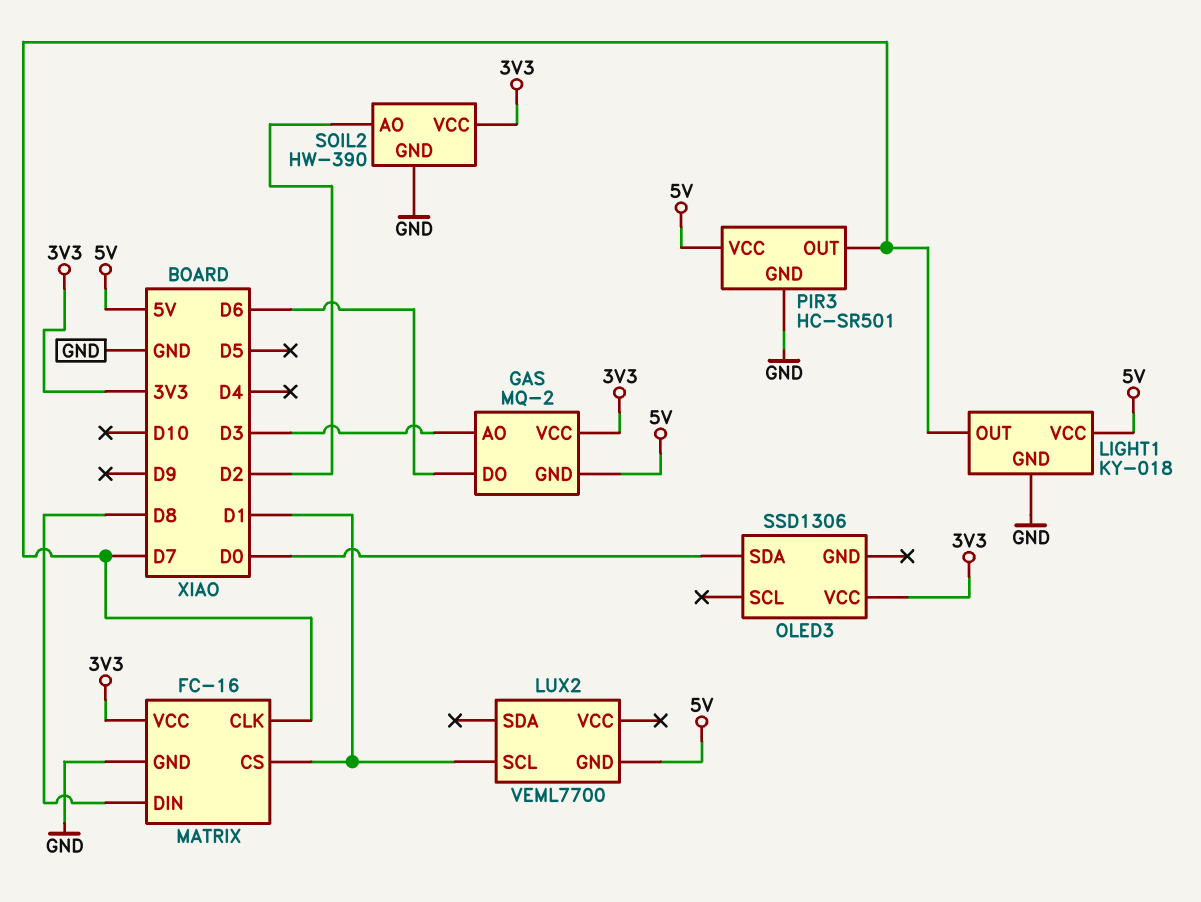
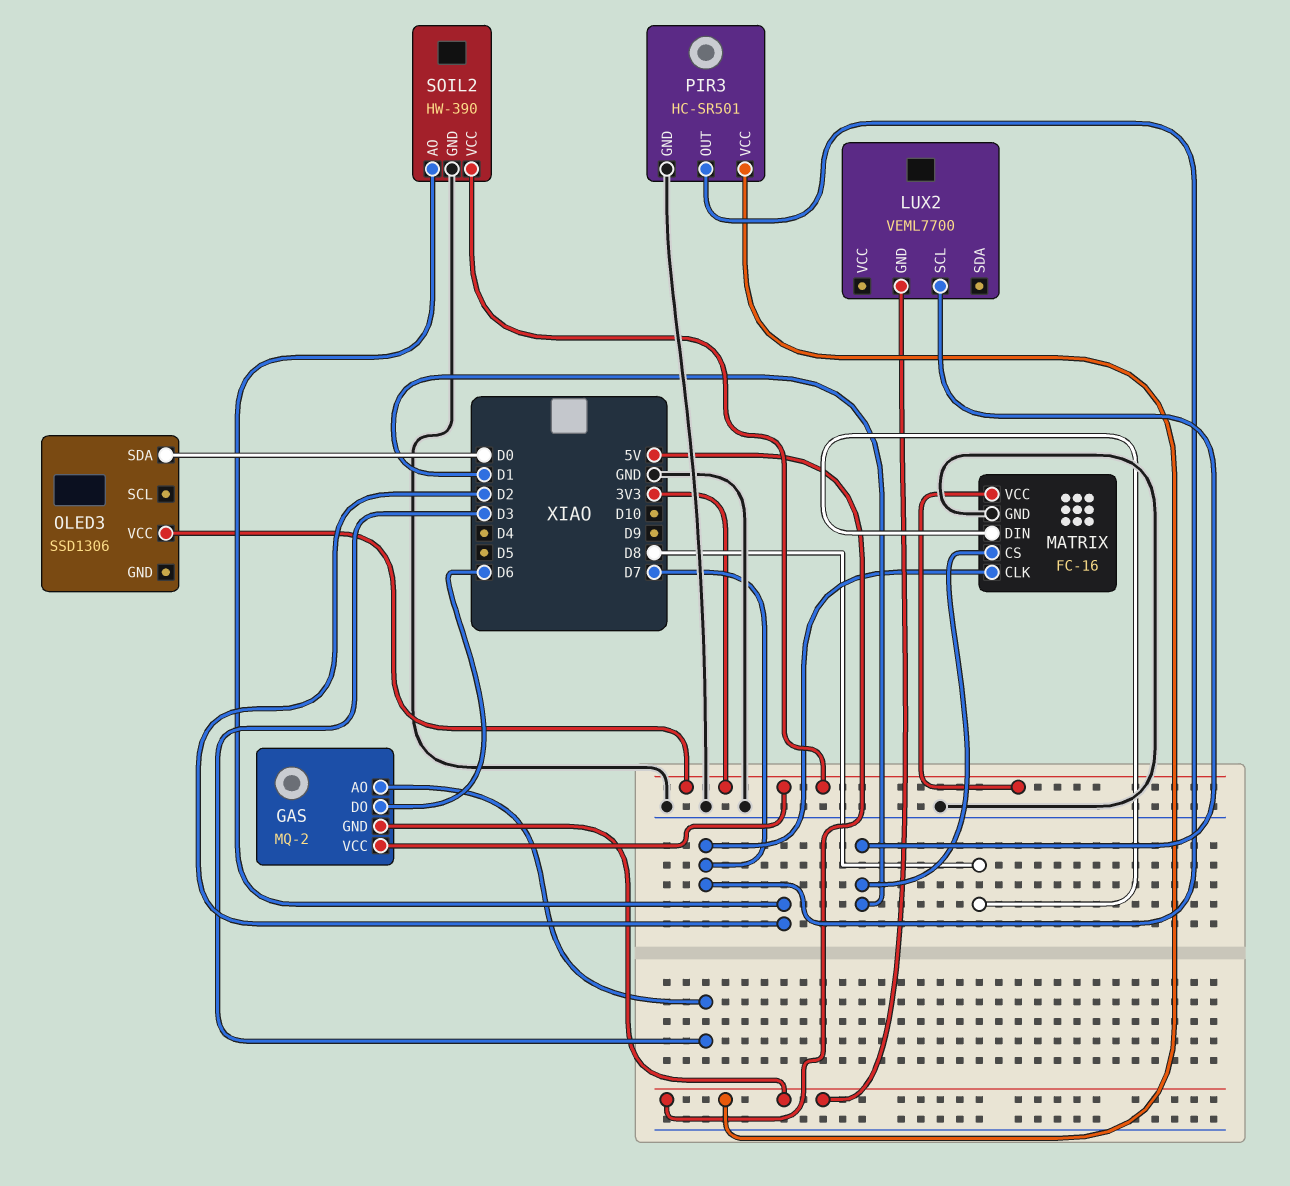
LIGHT1: KY-018 -> none
LIGHT1 pin GND: GND -> none
LIGHT1 pin OUT: D7 -> none
LIGHT1 pin VCC: 5V -> none

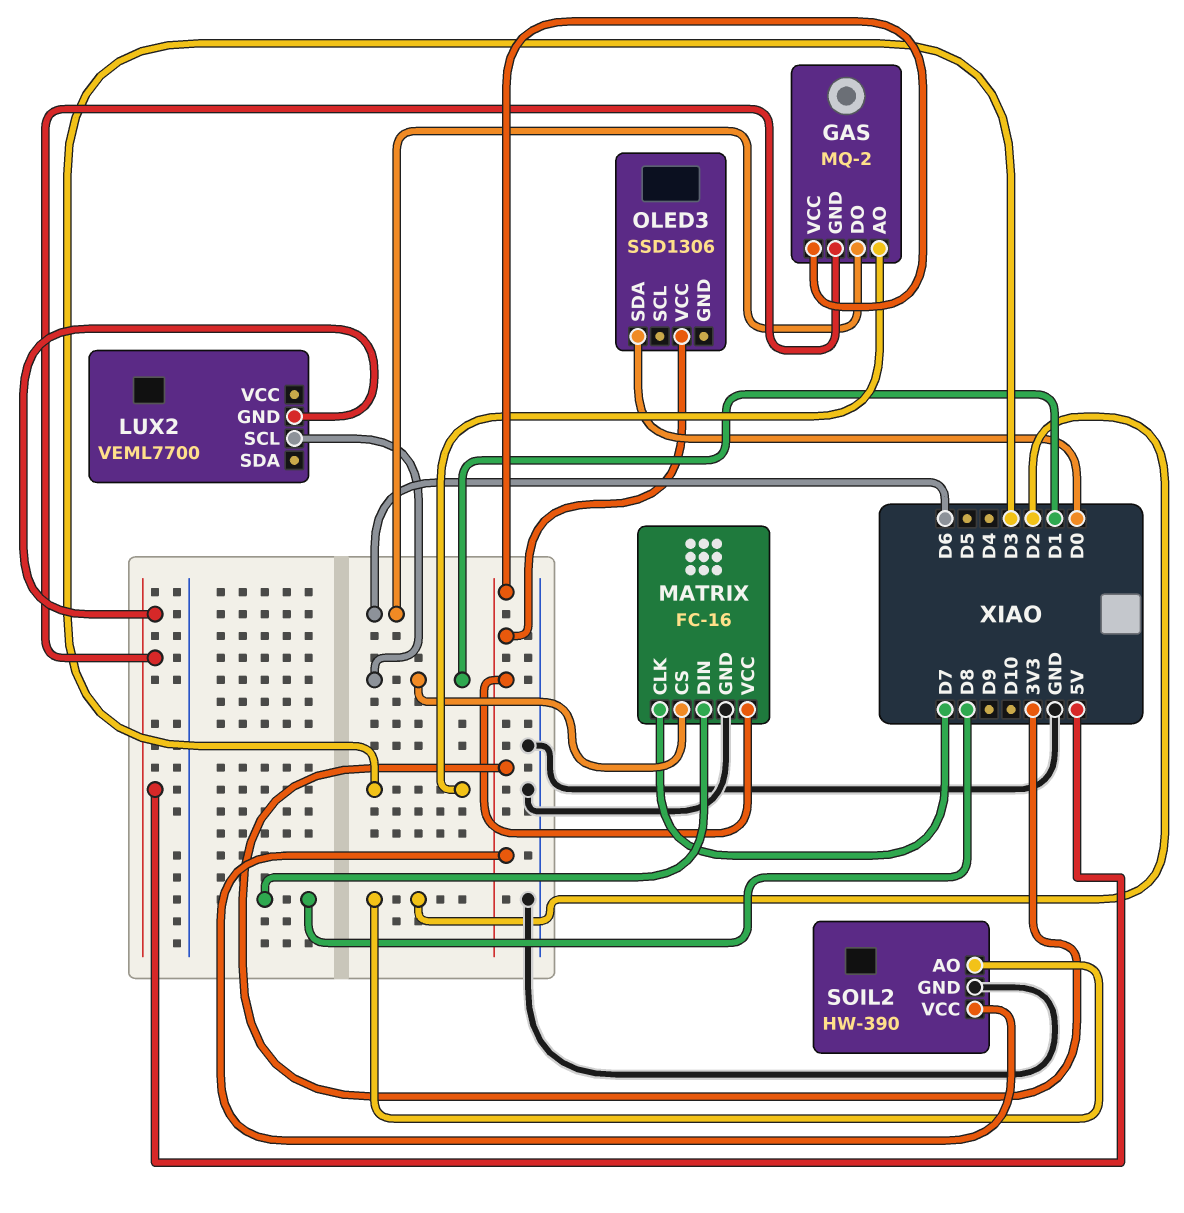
PIR3: HC-SR501 -> none
PIR3 pin GND: GND -> none
PIR3 pin OUT: D7 -> none
PIR3 pin VCC: 5V -> none

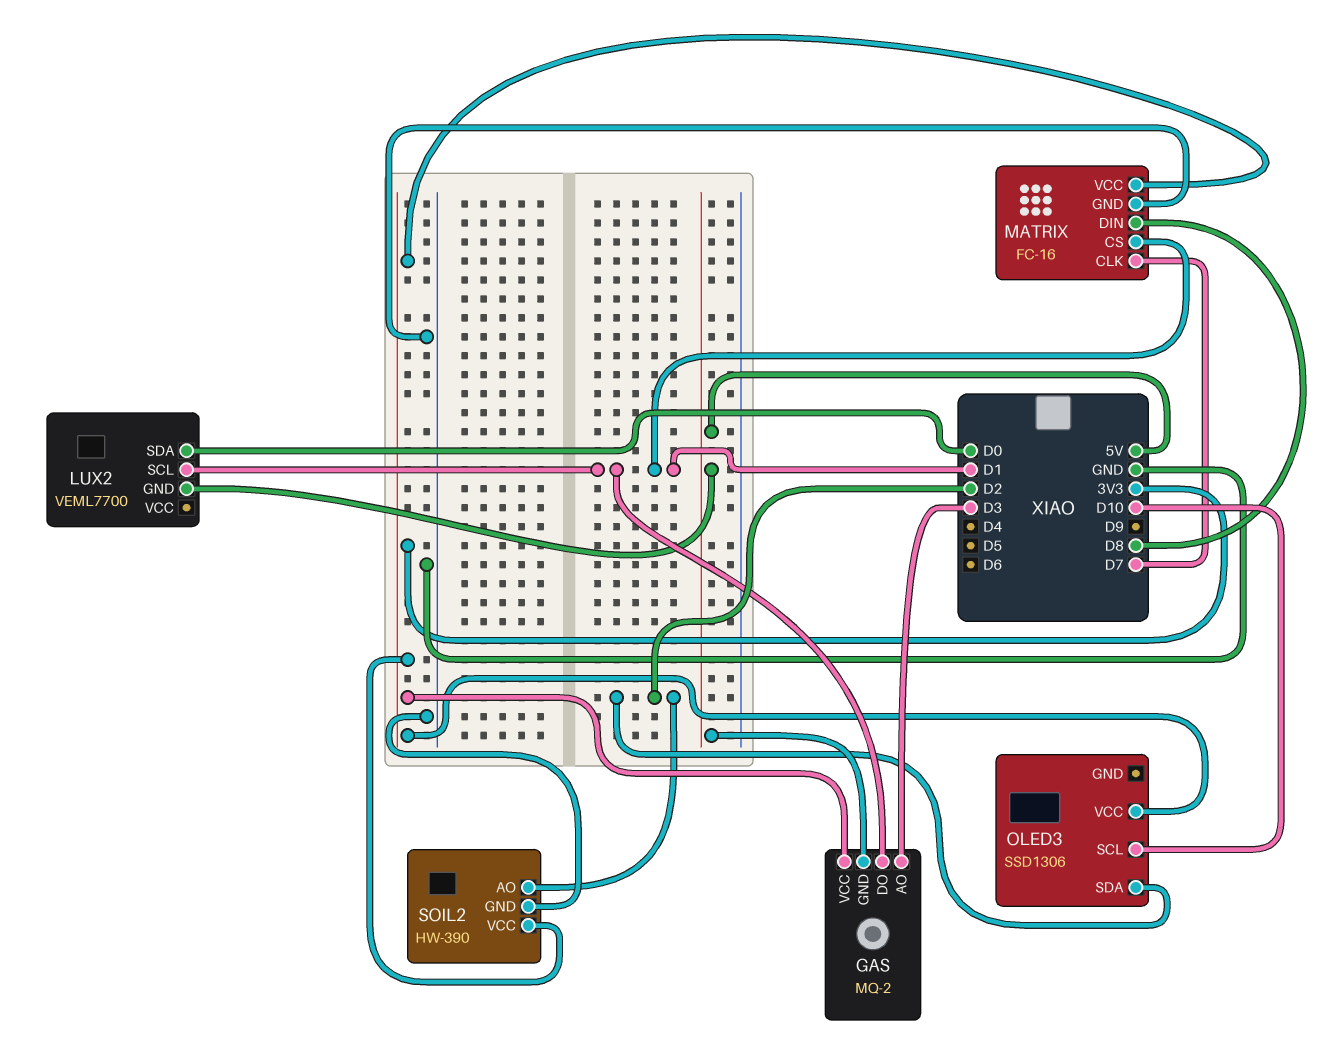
GAS pin DO: D6 -> D1
LUX2 pin SDA: none -> D0
OLED3 pin SCL: none -> D10
OLED3 pin SDA: D0 -> D2

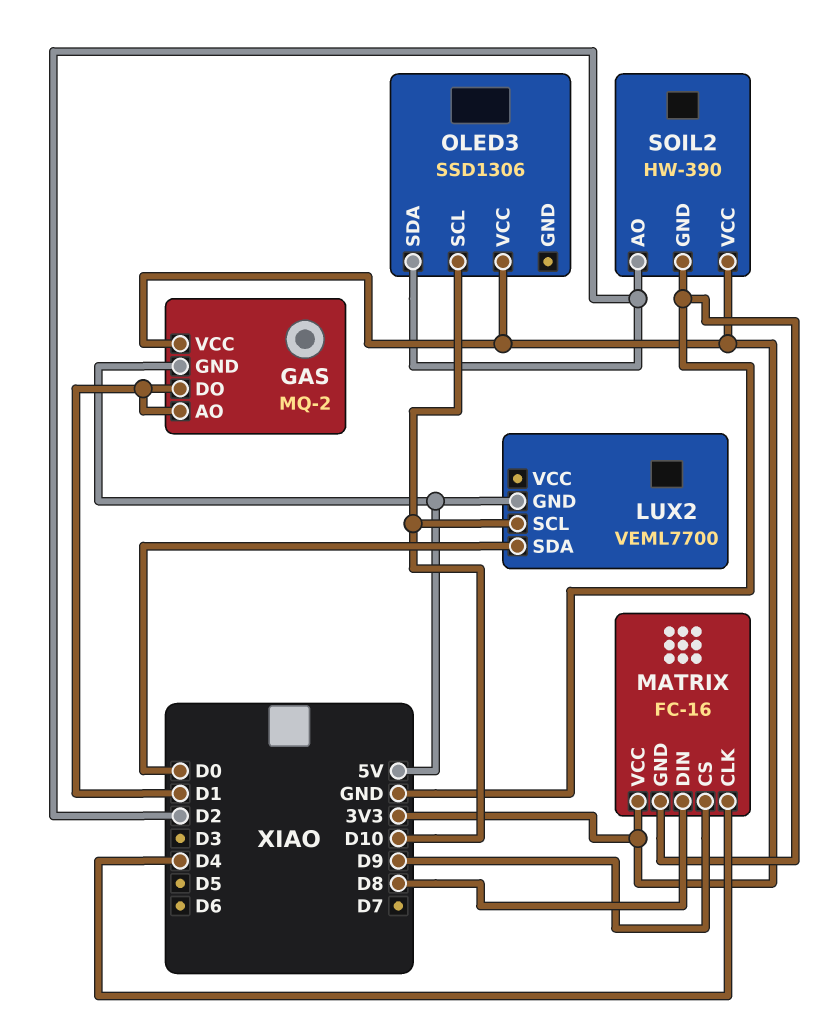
GAS pin AO: D3 -> D1
LUX2 pin SCL: D1 -> D10
MATRIX pin CLK: D7 -> D4
MATRIX pin CS: D1 -> D9

